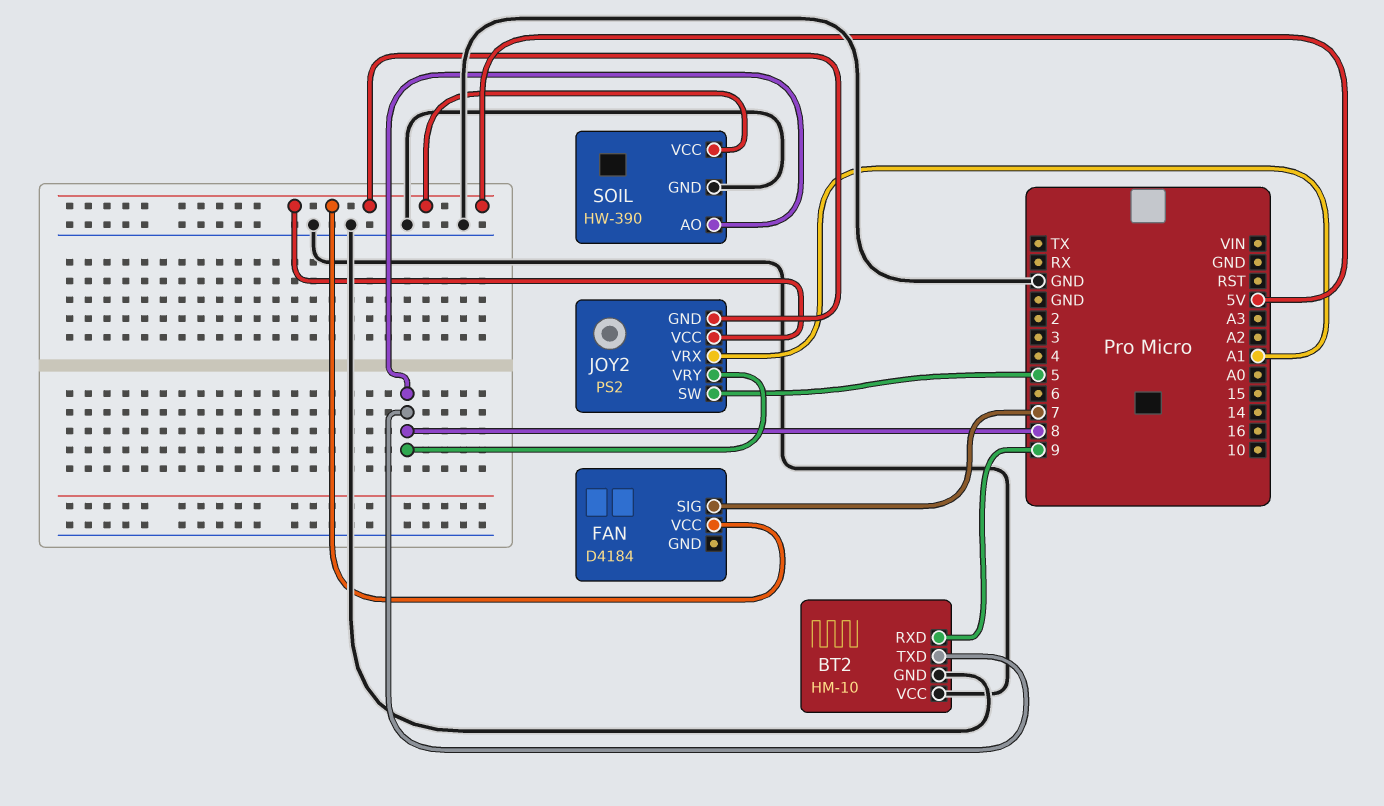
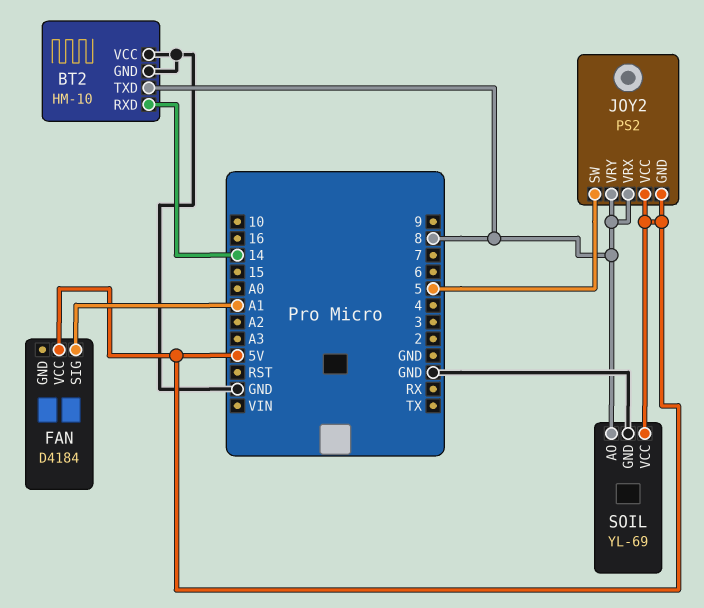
BT2 pin RXD: 9 -> 14
FAN pin SIG: 7 -> A1
JOY2 pin VRX: A1 -> 8
SOIL: HW-390 -> YL-69

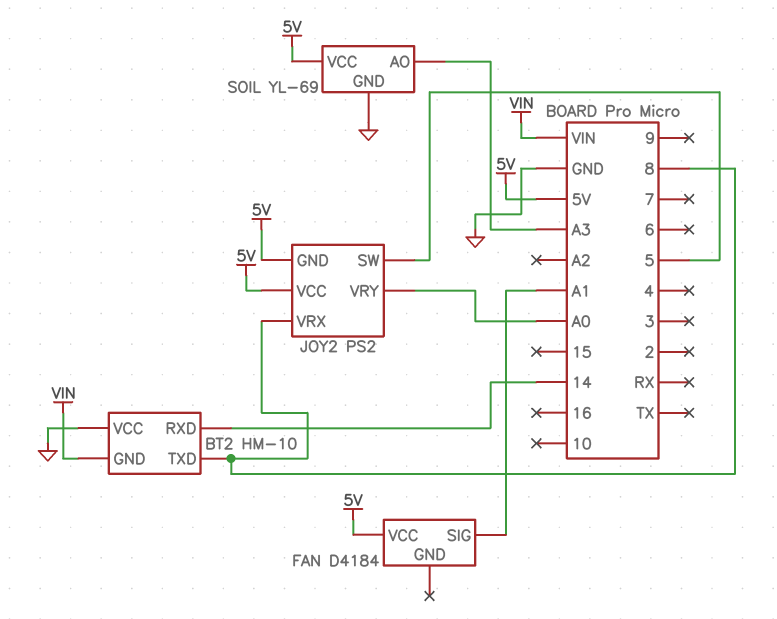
BT2 pin GND: GND -> VIN
JOY2 pin VRY: 8 -> A0
SOIL pin AO: 8 -> A3

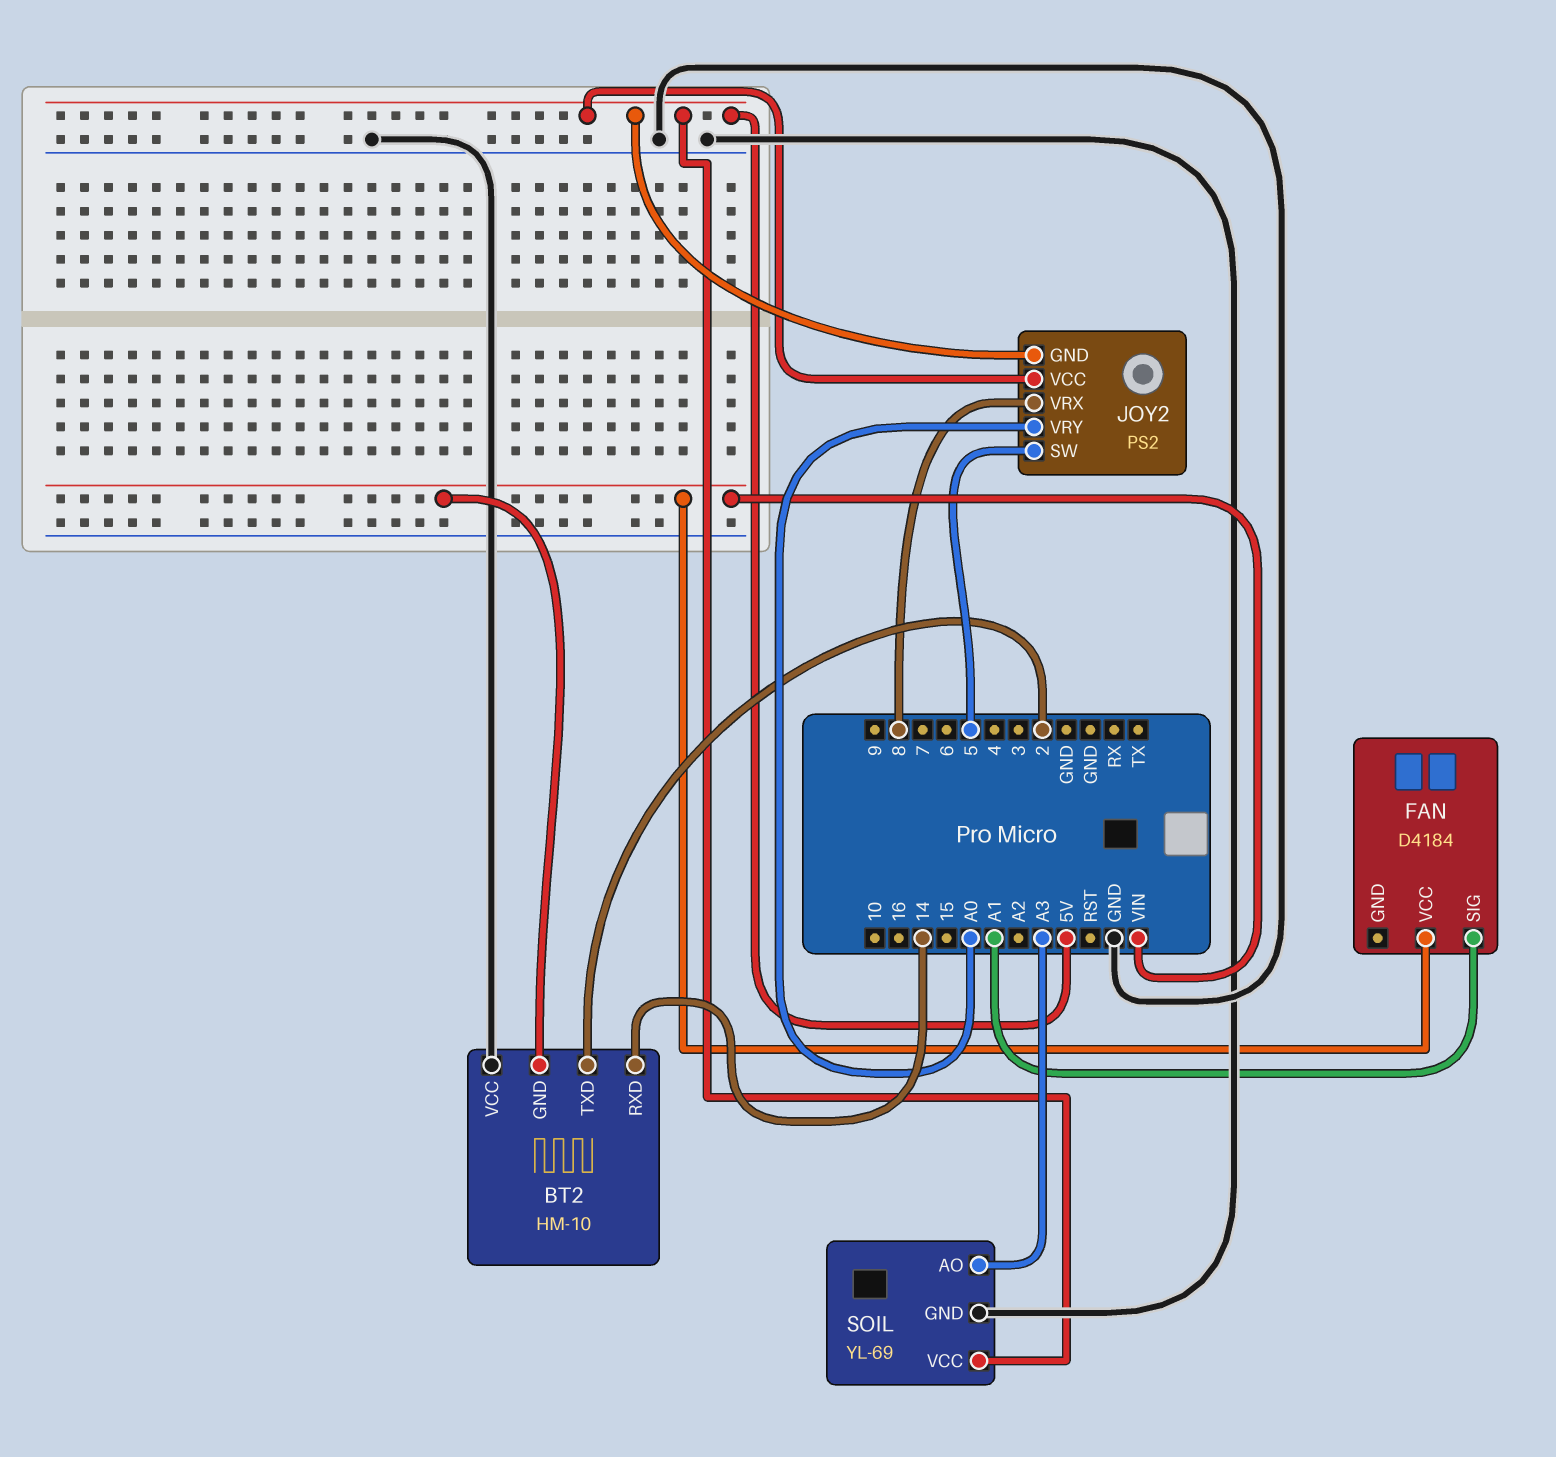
BT2 pin TXD: 8 -> 2
FAN pin VCC: 5V -> VIN

